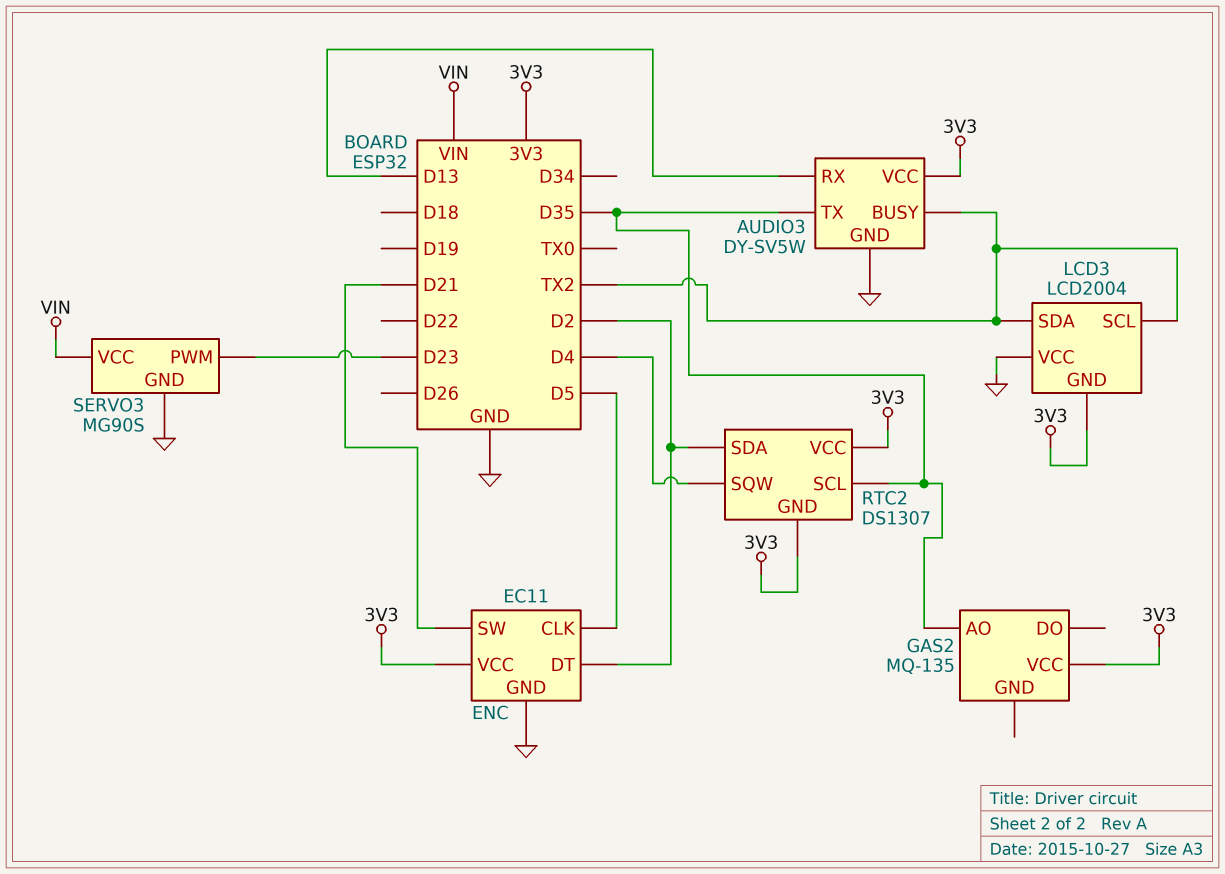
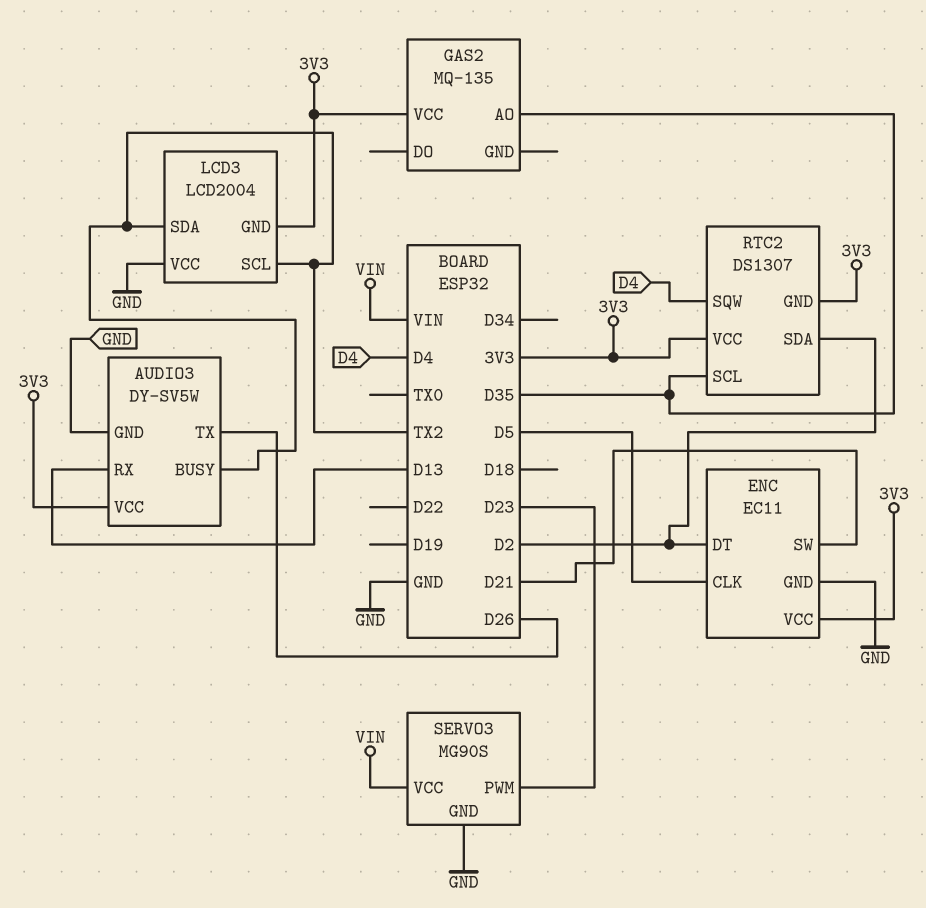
AUDIO3 pin TX: D35 -> D26

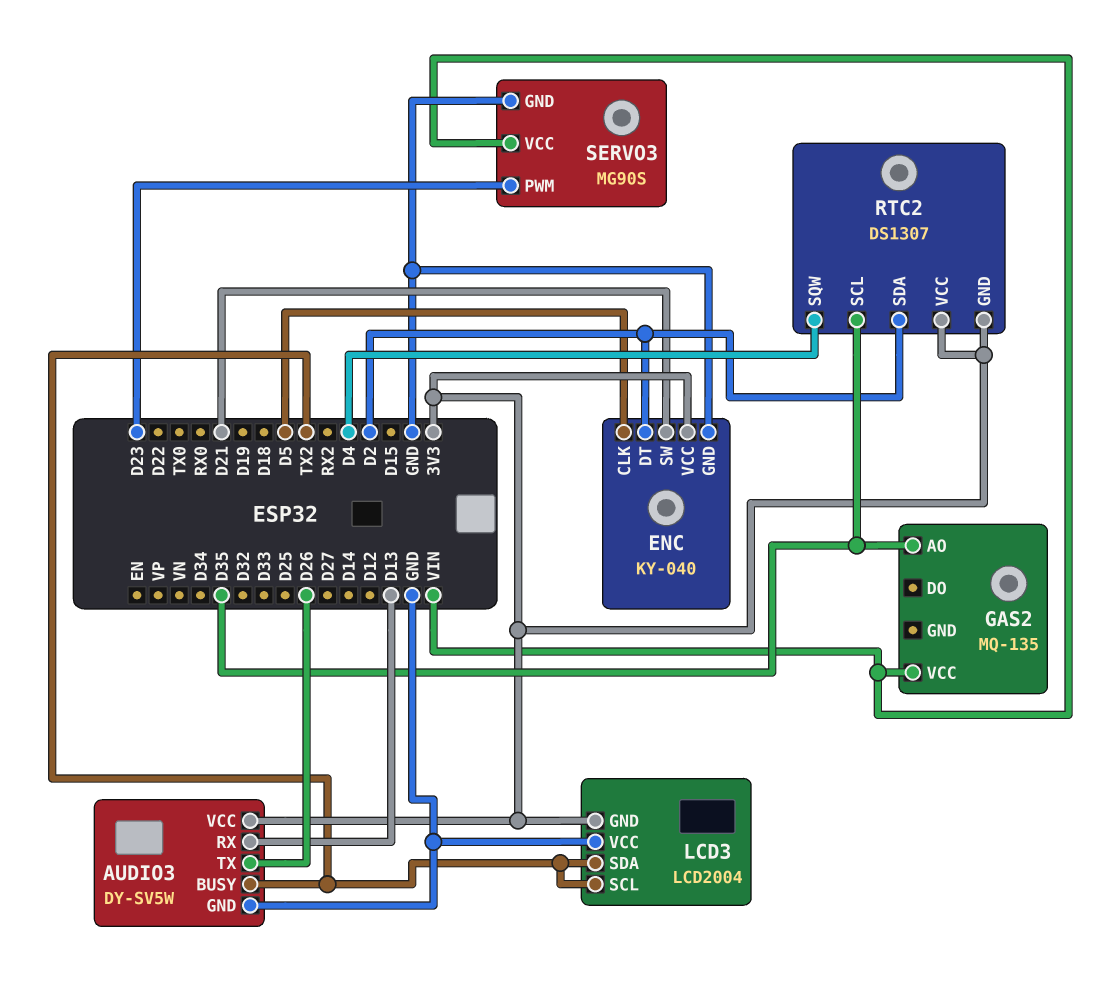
ENC: EC11 -> KY-040
GAS2 pin VCC: 3V3 -> VIN

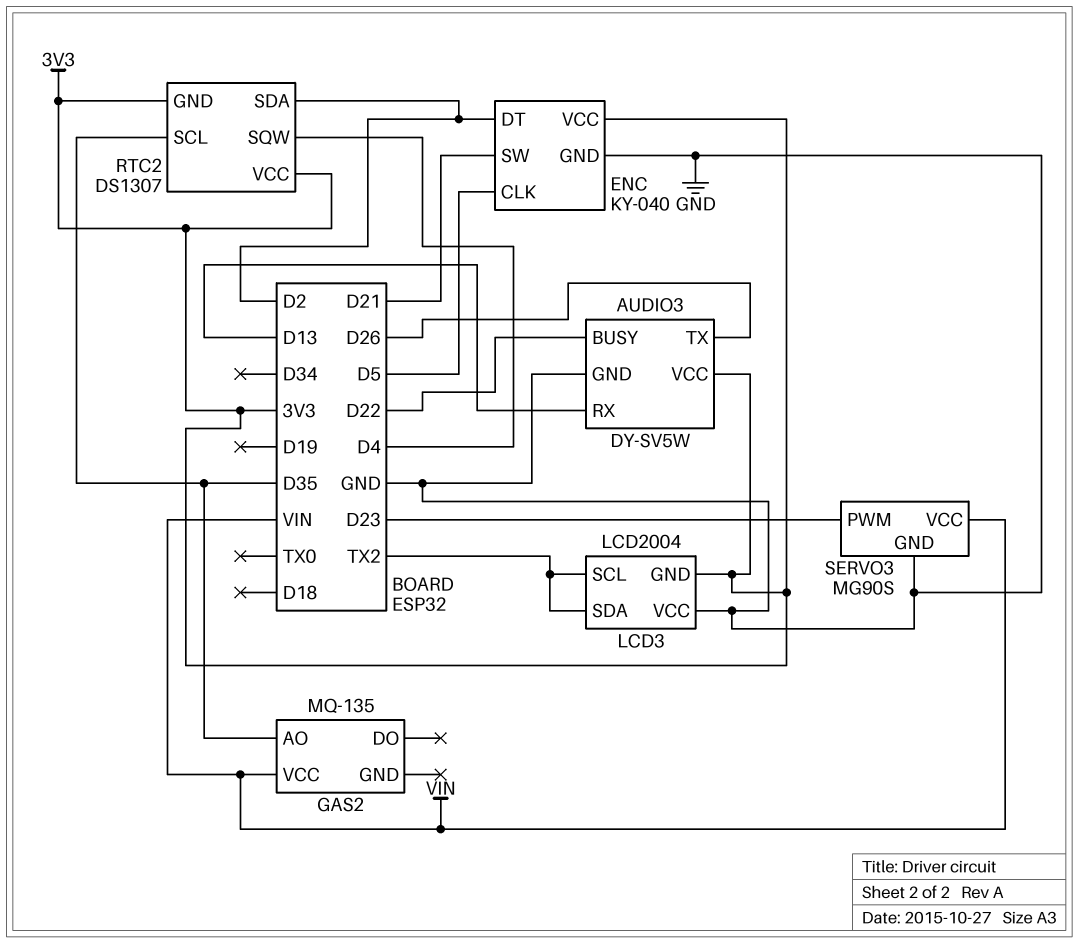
AUDIO3 pin BUSY: TX2 -> D22

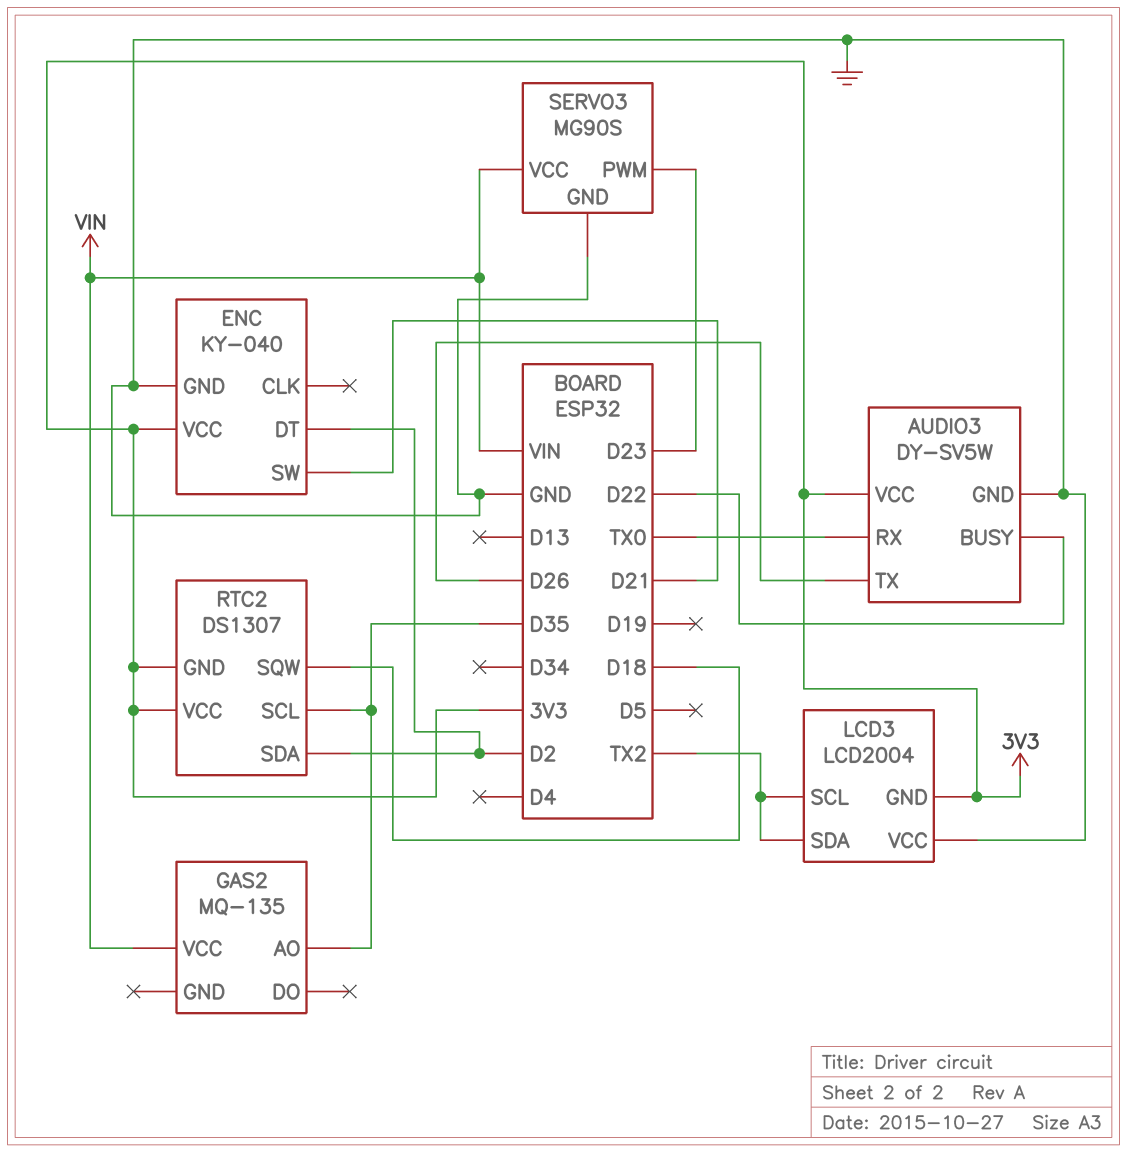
AUDIO3 pin RX: D13 -> TX0
ENC pin CLK: D5 -> none
RTC2 pin SQW: D4 -> D18

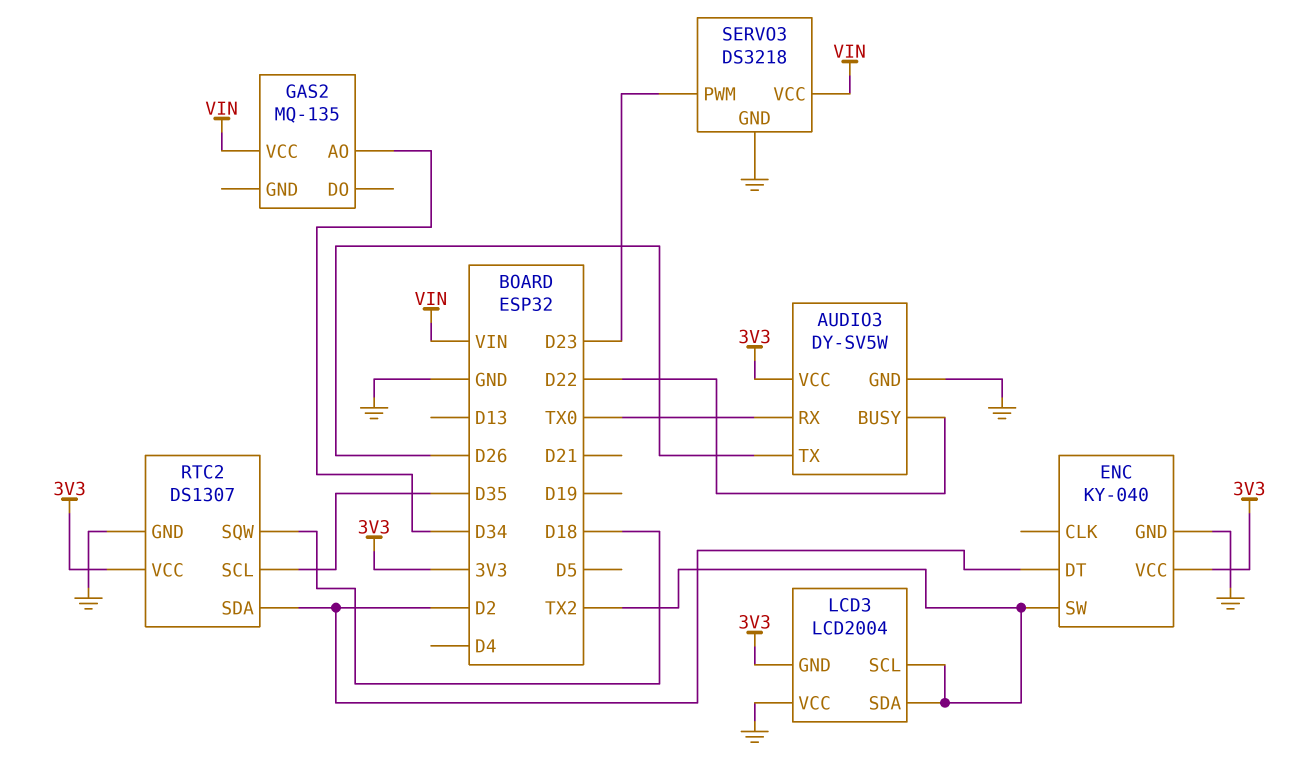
ENC pin SW: D21 -> TX2
GAS2 pin AO: D35 -> D34
RTC2 pin GND: 3V3 -> GND
SERVO3: MG90S -> DS3218

